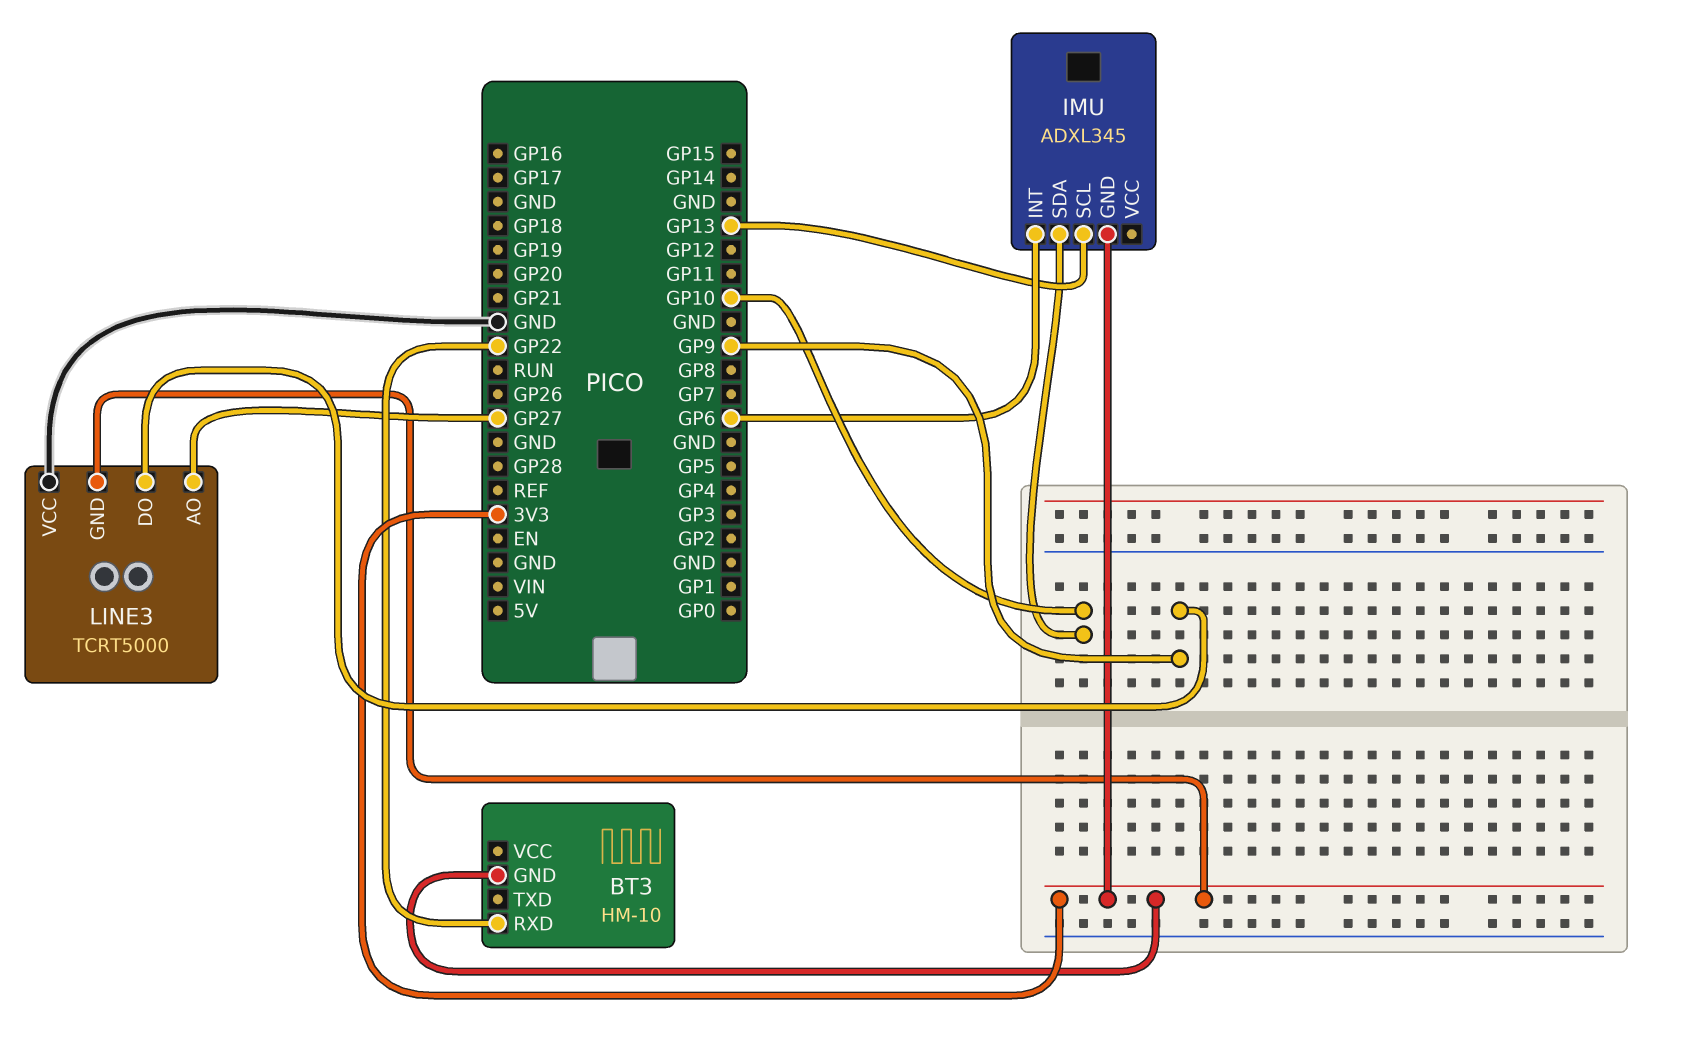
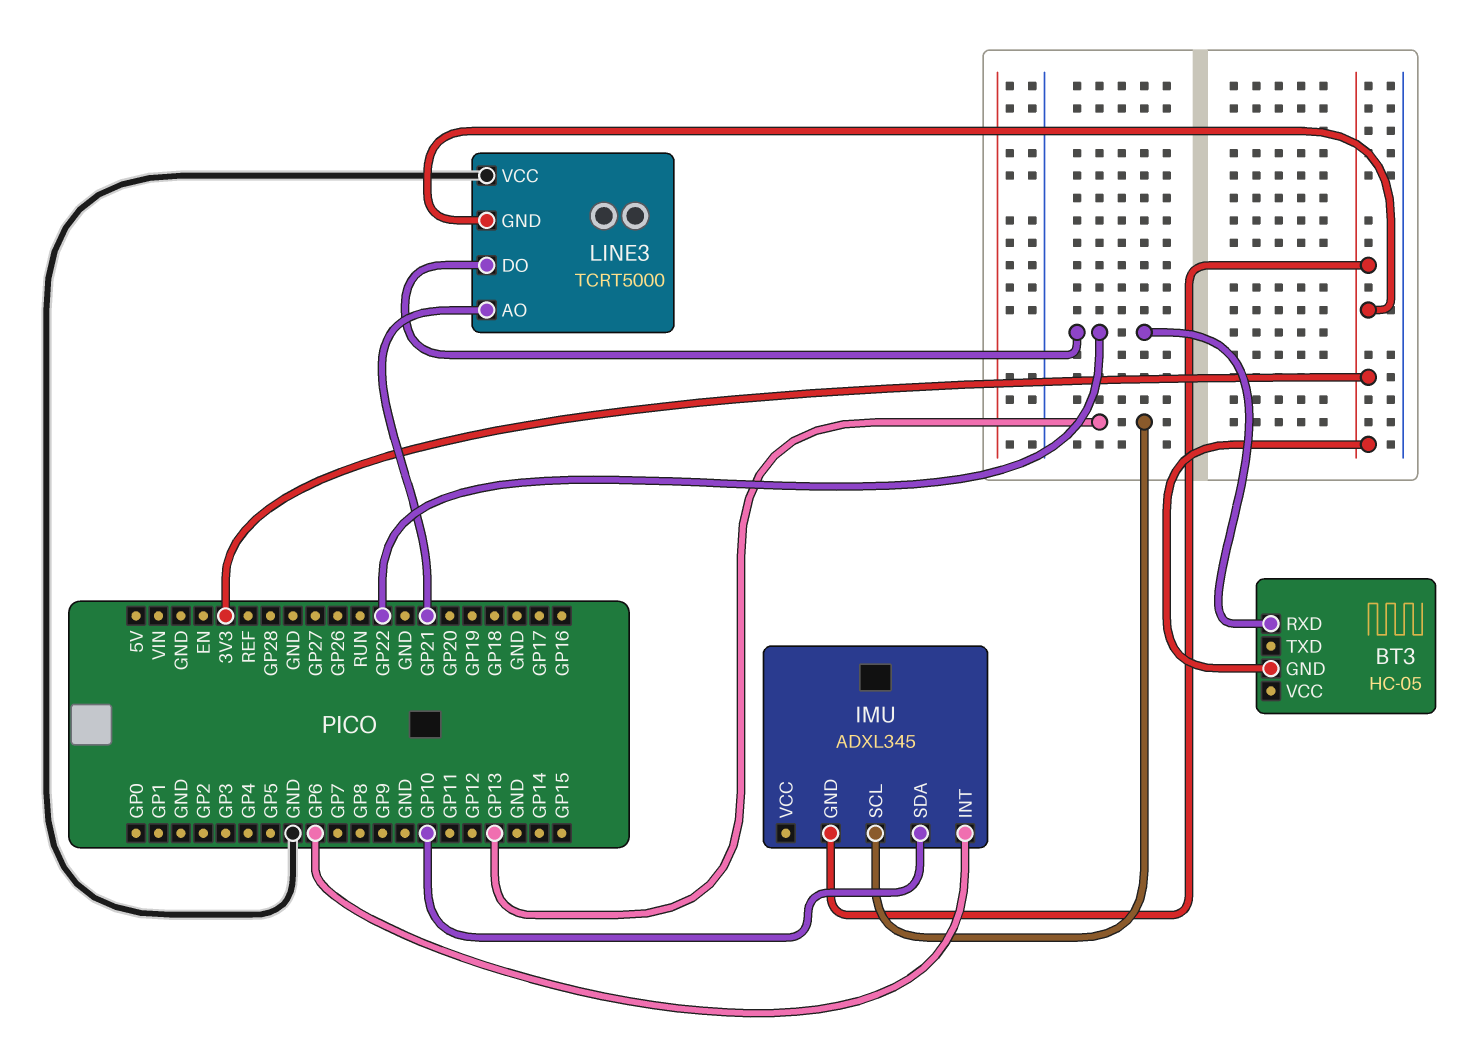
BT3: HM-10 -> HC-05
LINE3 pin AO: GP27 -> GP21
LINE3 pin DO: GP9 -> GP22

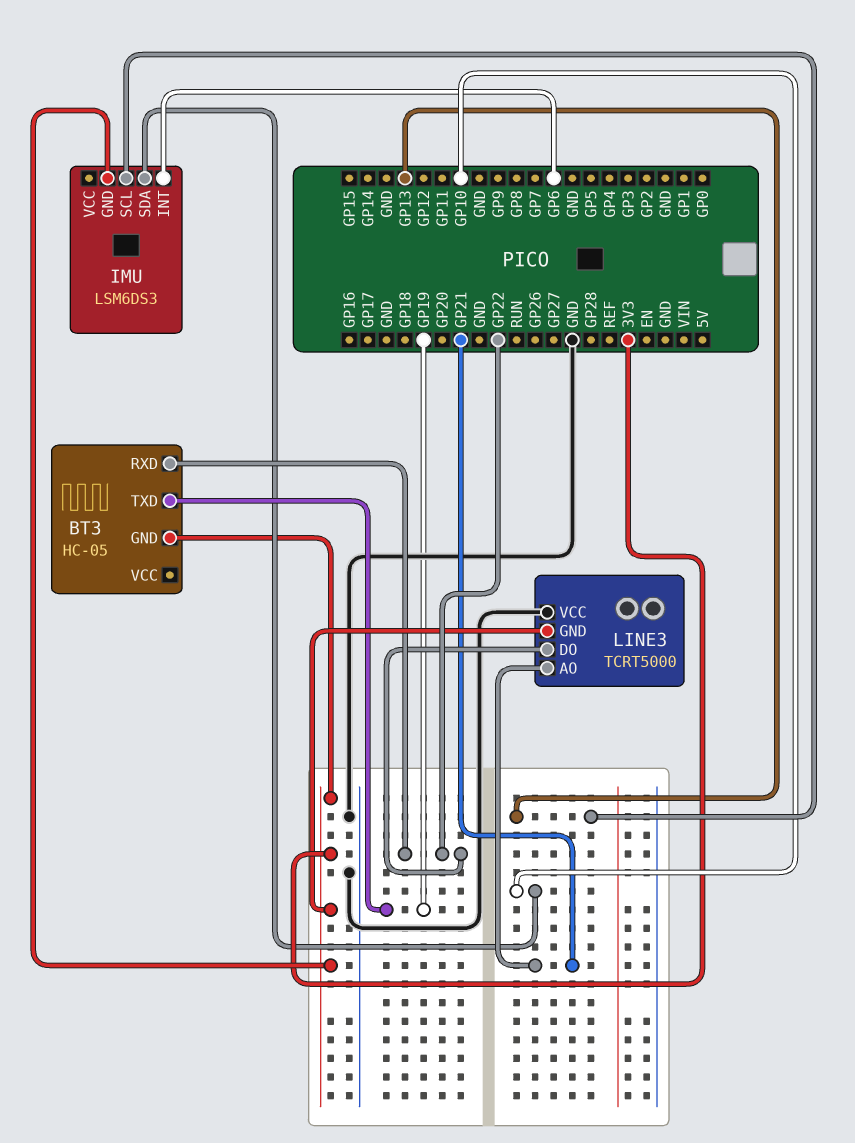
BT3 pin TXD: none -> GP19
IMU: ADXL345 -> LSM6DS3

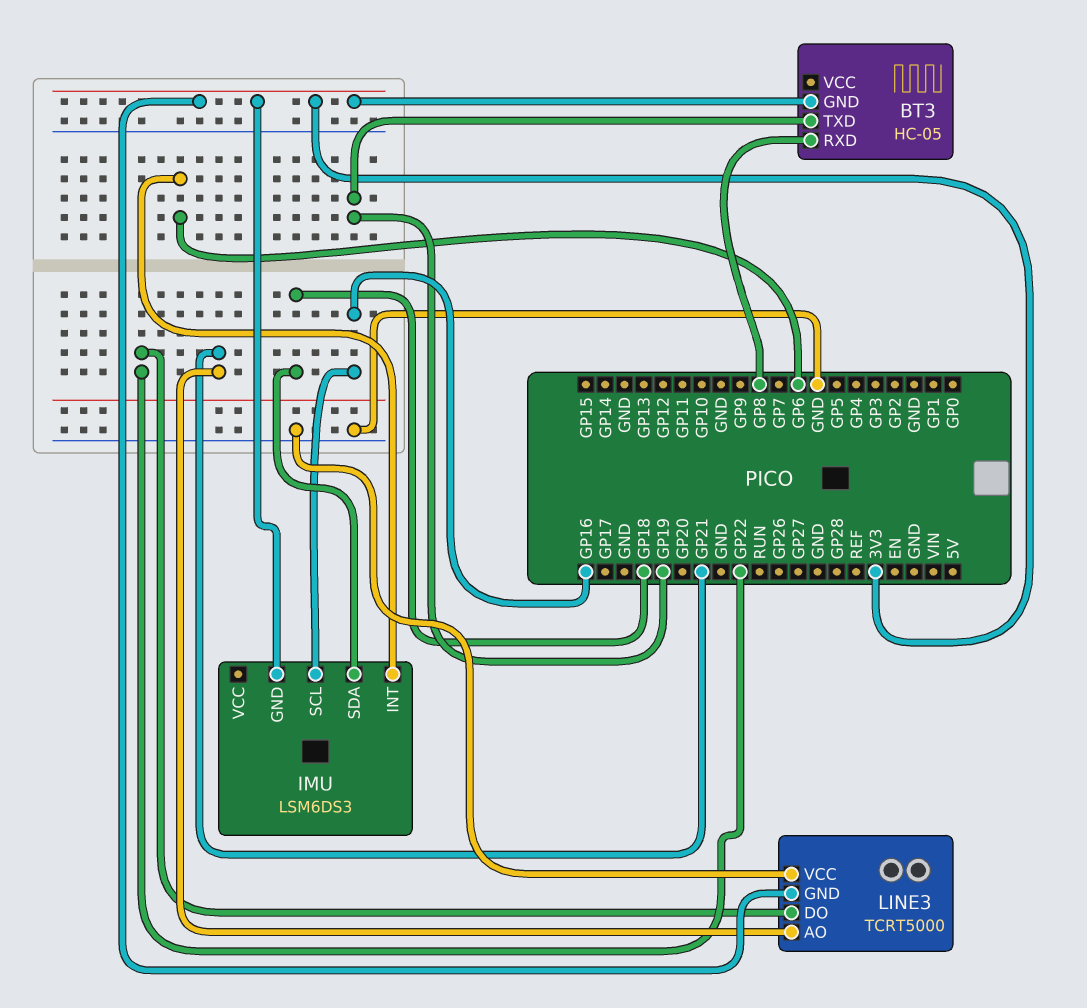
BT3 pin RXD: GP22 -> GP8
IMU pin SCL: GP13 -> GP16
IMU pin SDA: GP10 -> GP18

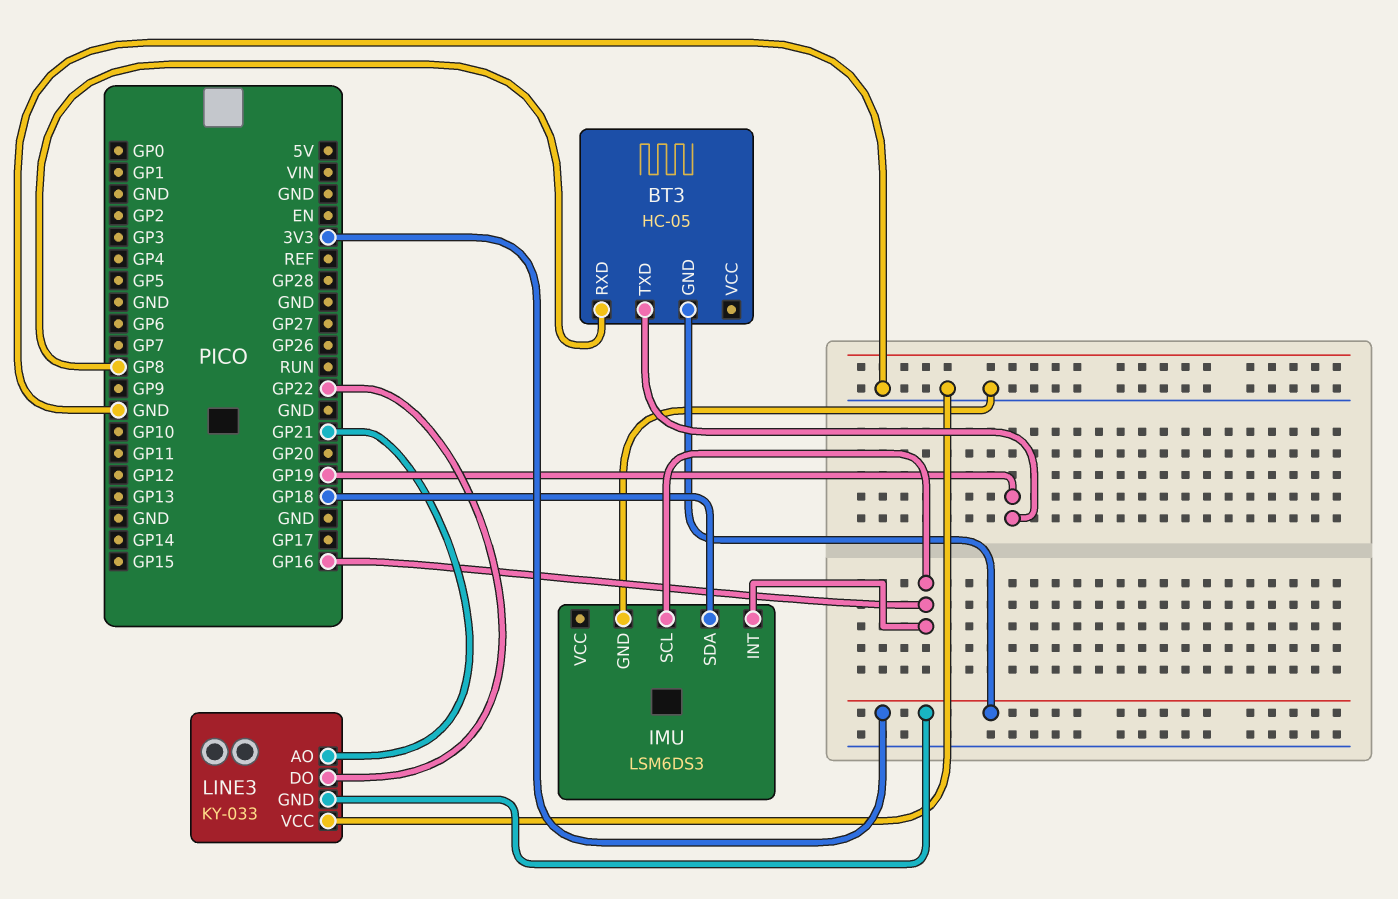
IMU pin GND: 3V3 -> GND
IMU pin INT: GP6 -> GP16
LINE3: TCRT5000 -> KY-033

